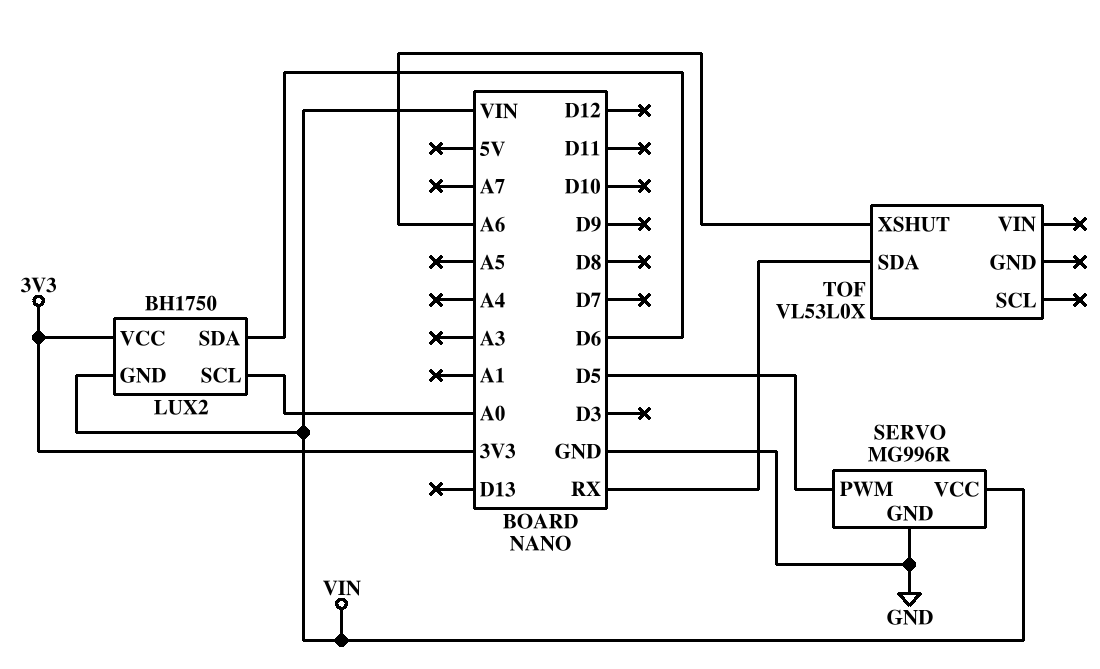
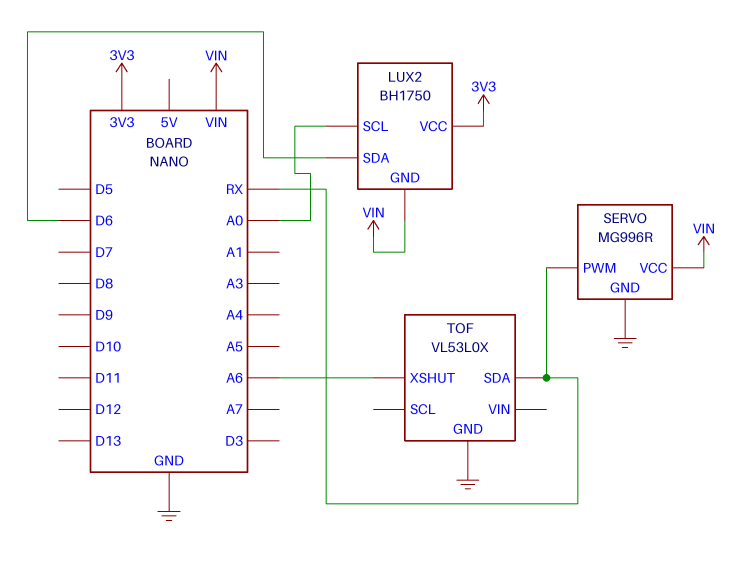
SERVO pin PWM: D5 -> RX
TOF pin GND: none -> GND

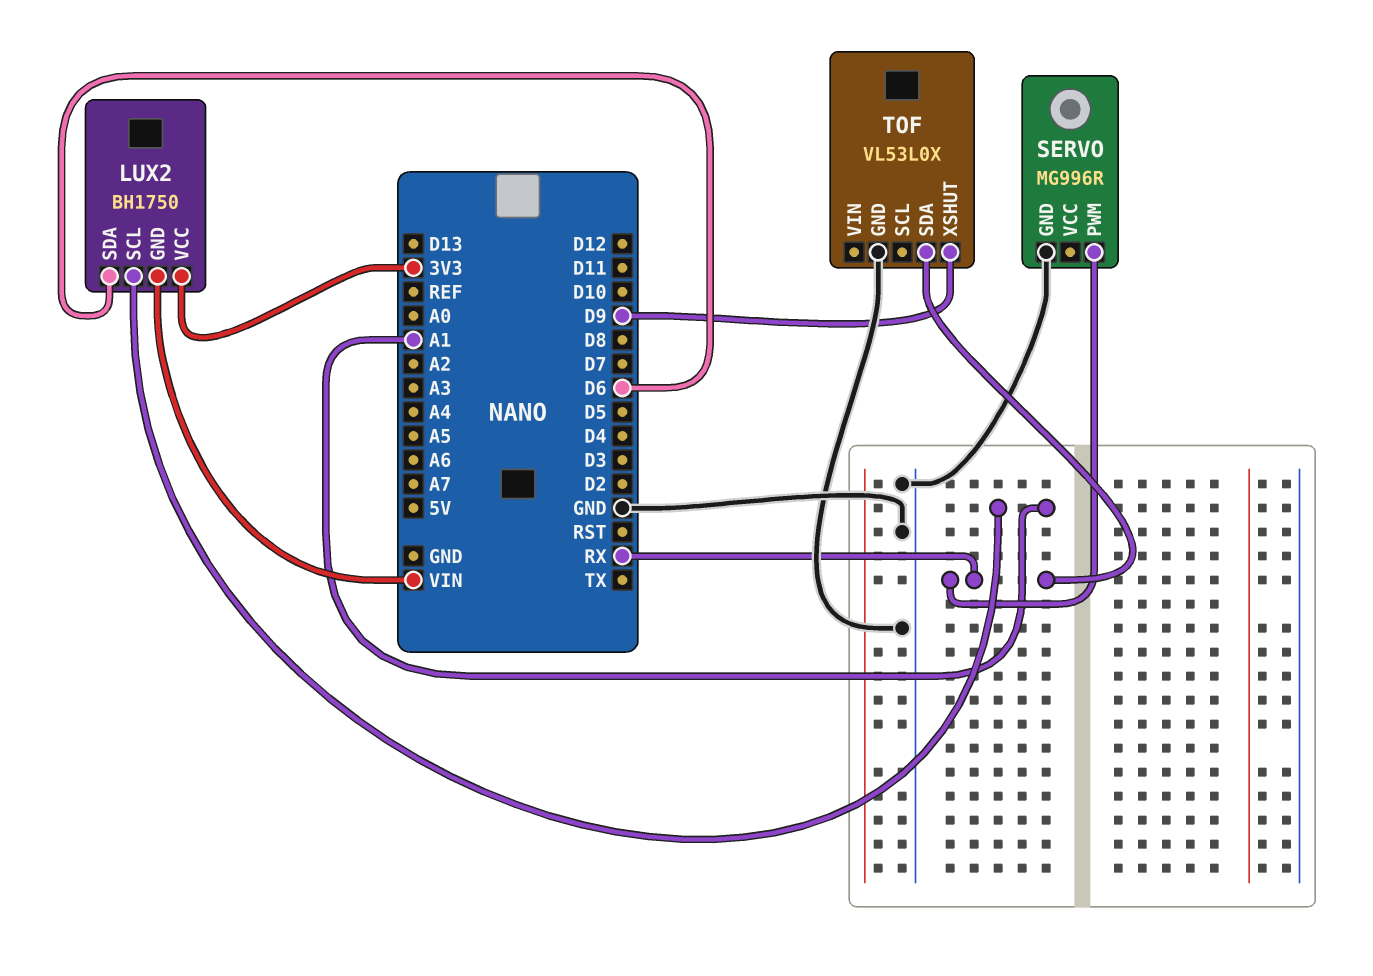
LUX2 pin SCL: A0 -> A1
SERVO pin VCC: VIN -> none
TOF pin XSHUT: A6 -> D9

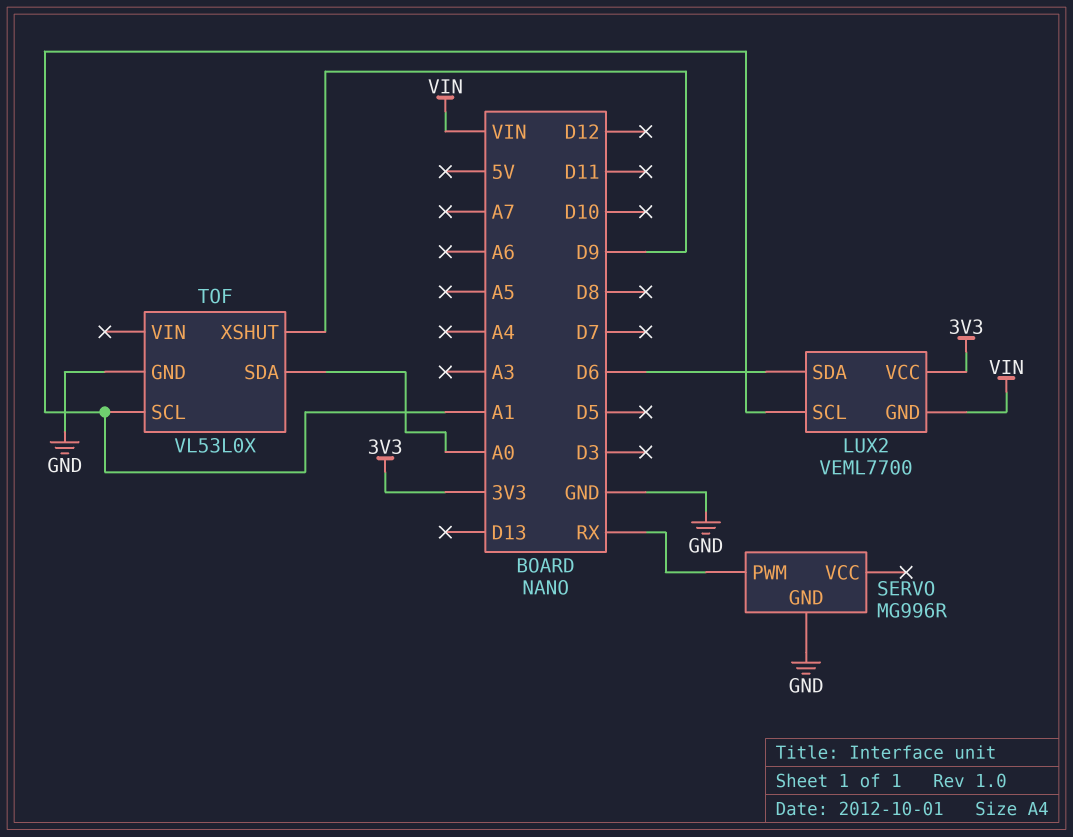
LUX2: BH1750 -> VEML7700
TOF pin SCL: none -> A1
TOF pin SDA: RX -> A0

